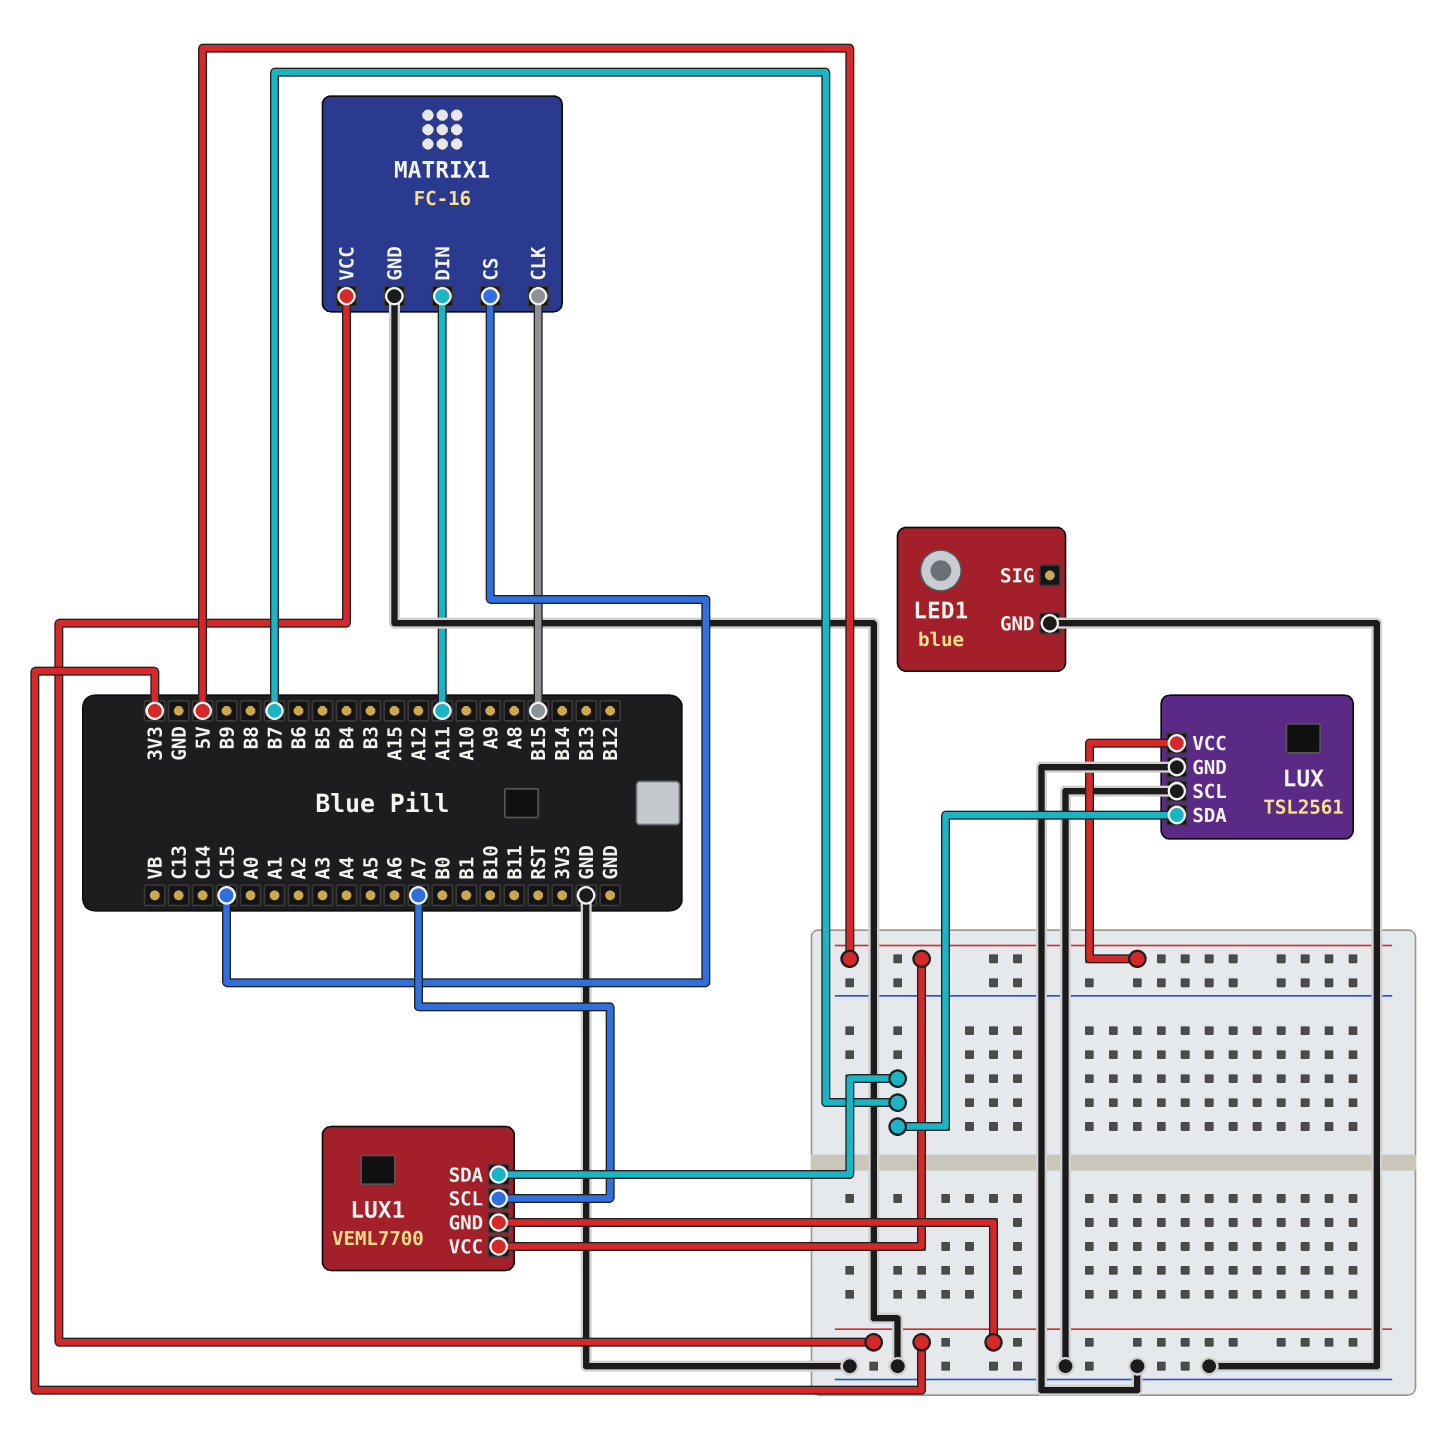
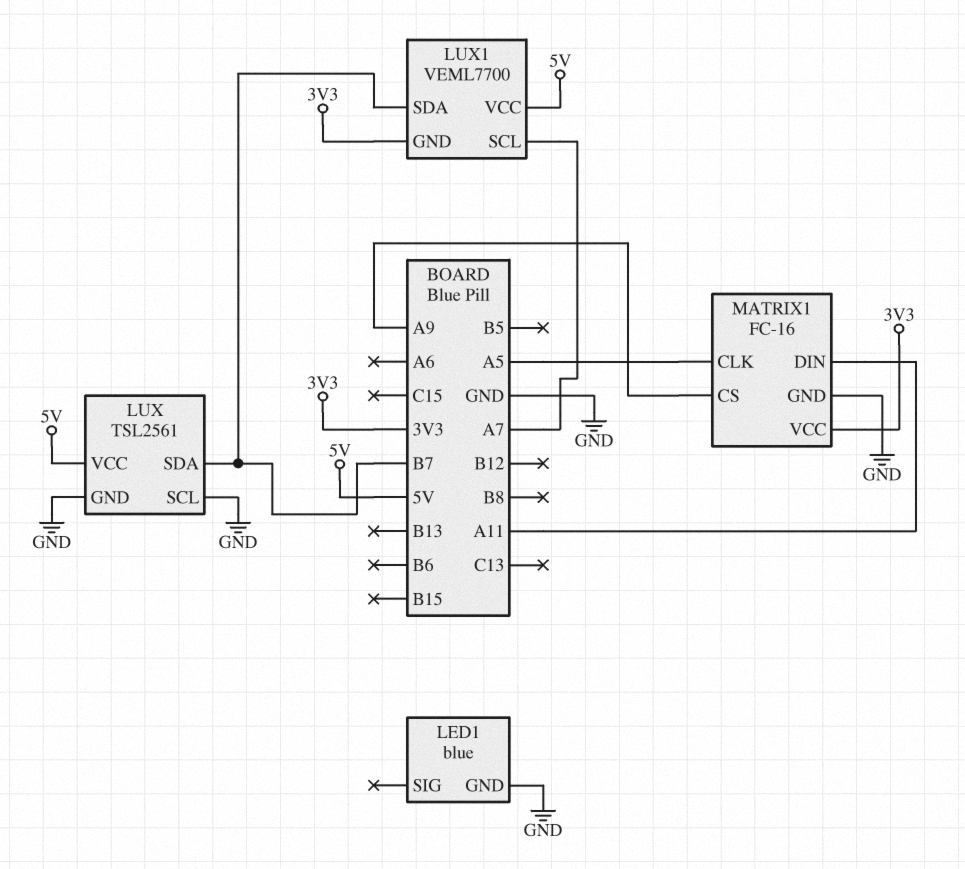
MATRIX1 pin CLK: B15 -> A5
MATRIX1 pin CS: C15 -> A9

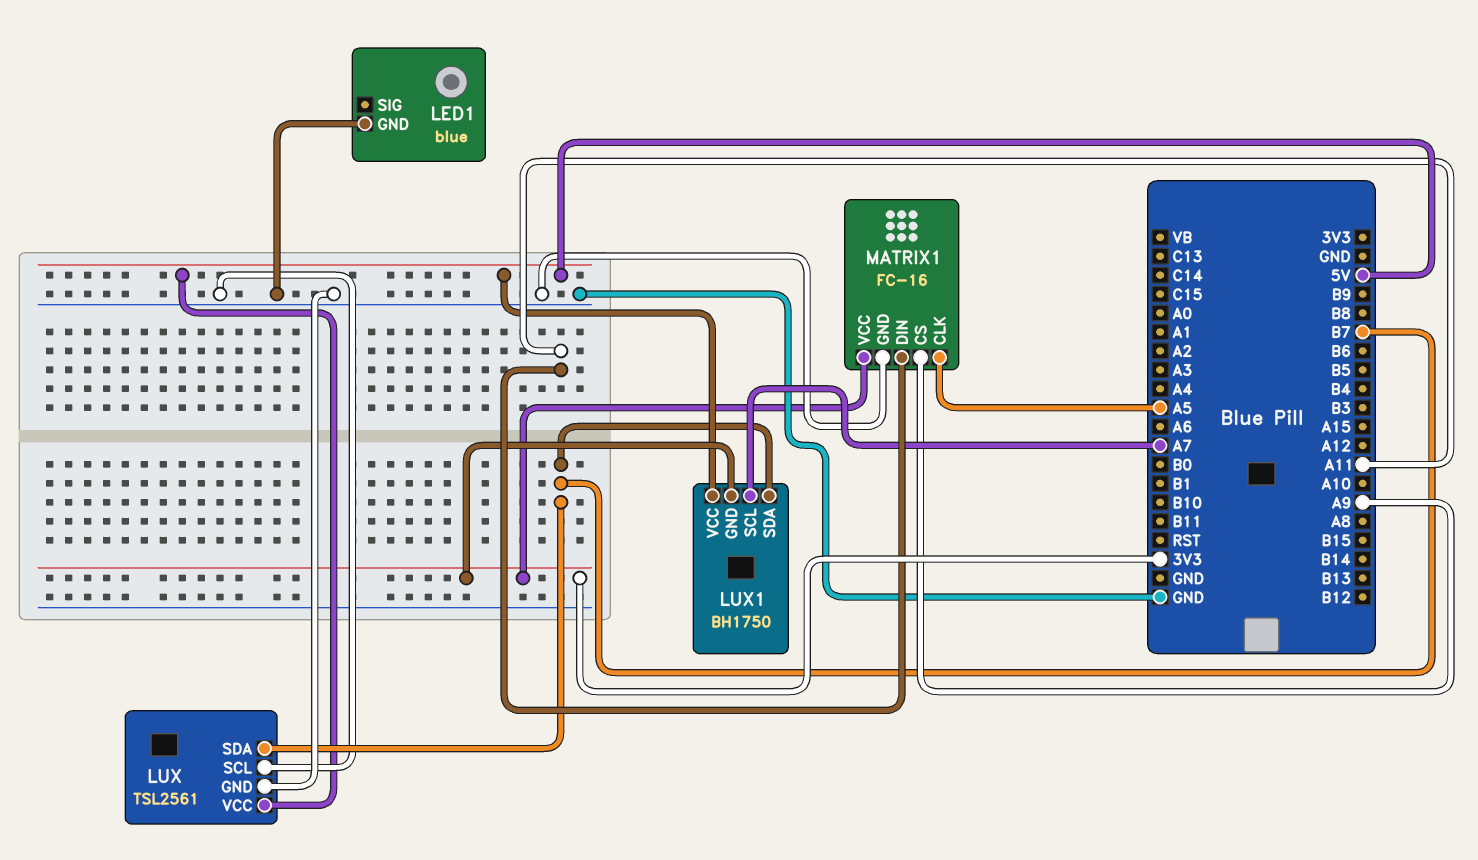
LUX1: VEML7700 -> BH1750

